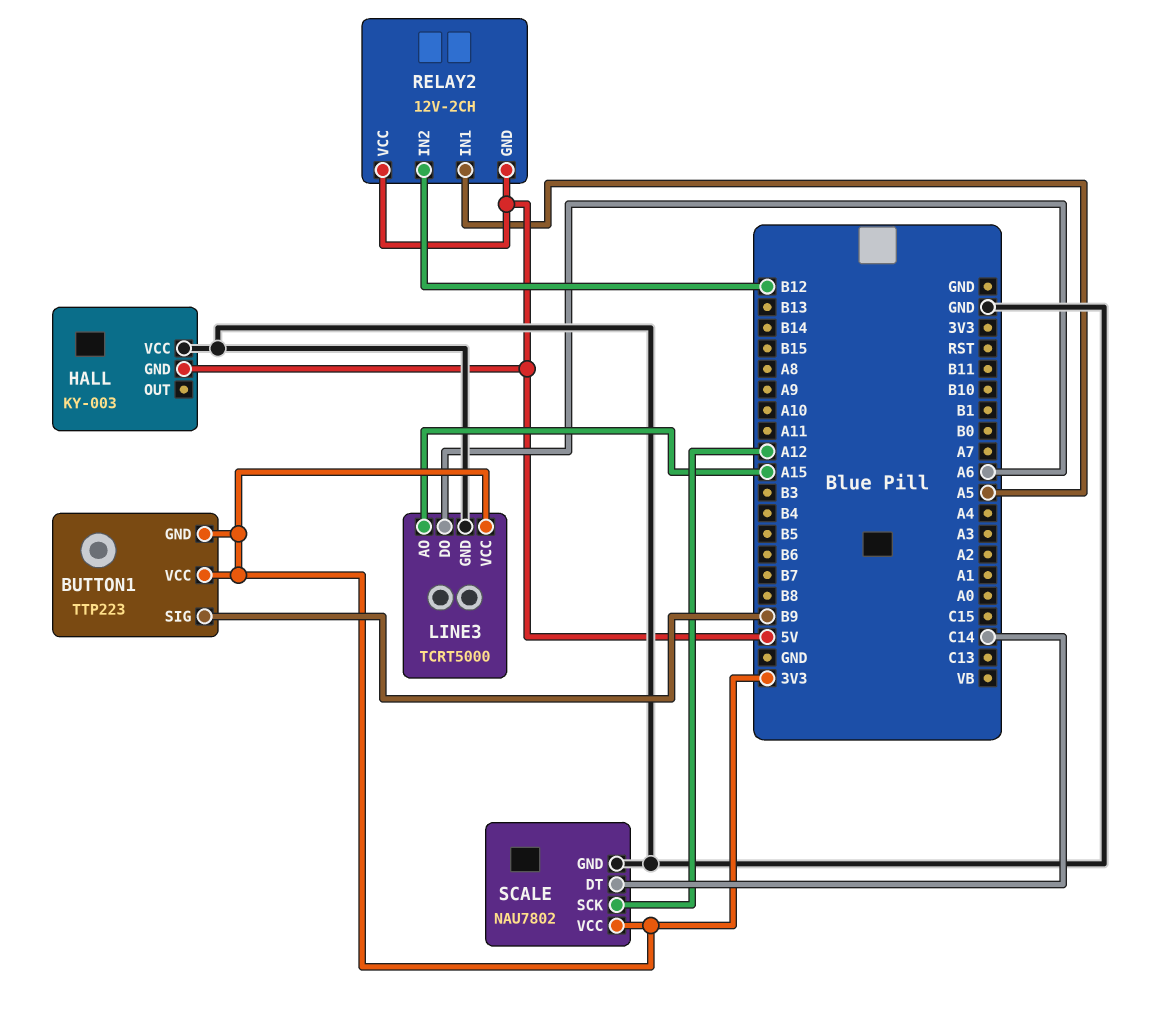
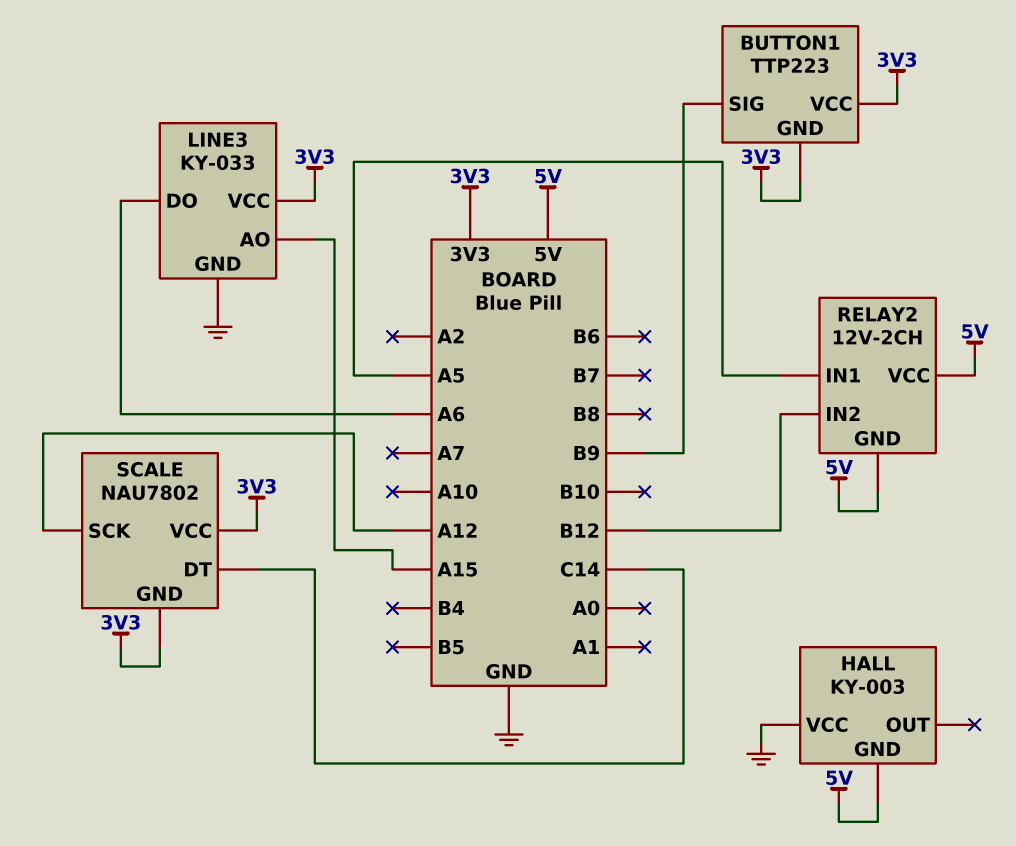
LINE3: TCRT5000 -> KY-033
SCALE pin GND: GND -> 3V3

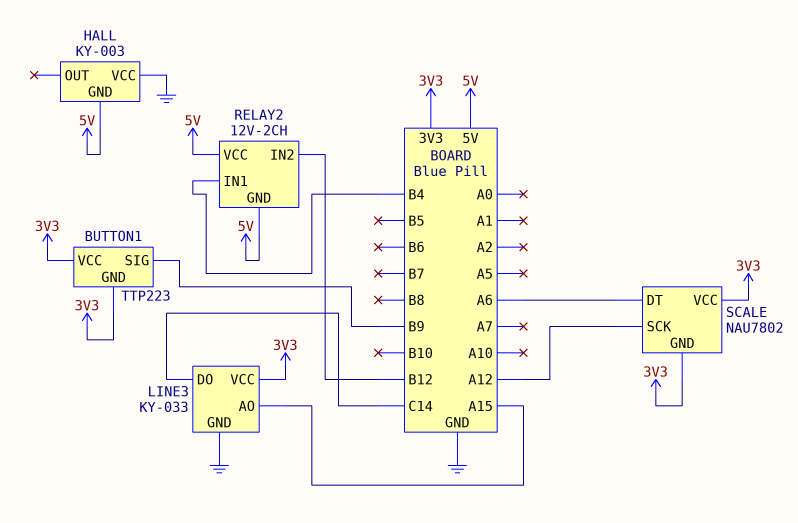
LINE3 pin DO: A6 -> C14
RELAY2 pin IN1: A5 -> B4
SCALE pin DT: C14 -> A6

